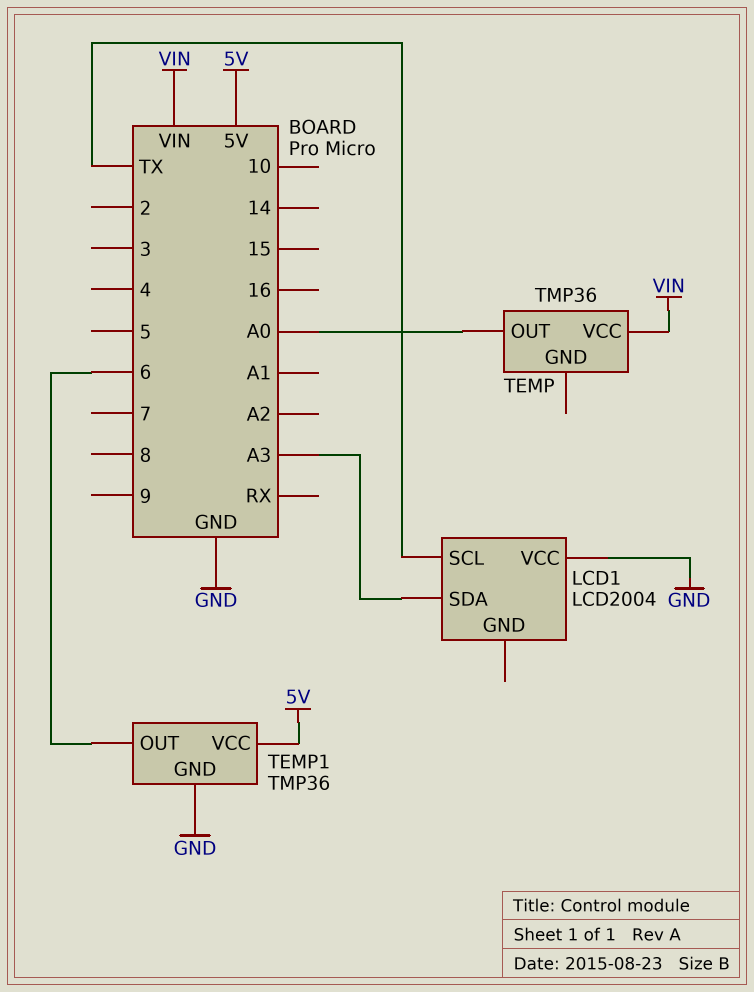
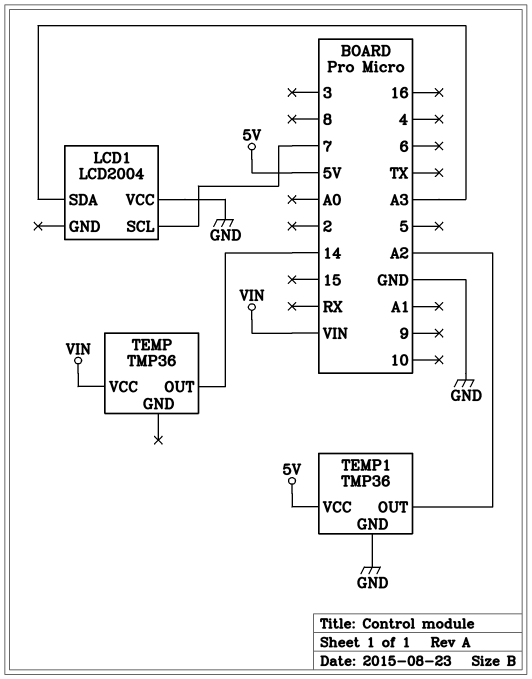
LCD1 pin SCL: TX -> 7
TEMP pin OUT: A0 -> 14
TEMP1 pin OUT: 6 -> A2

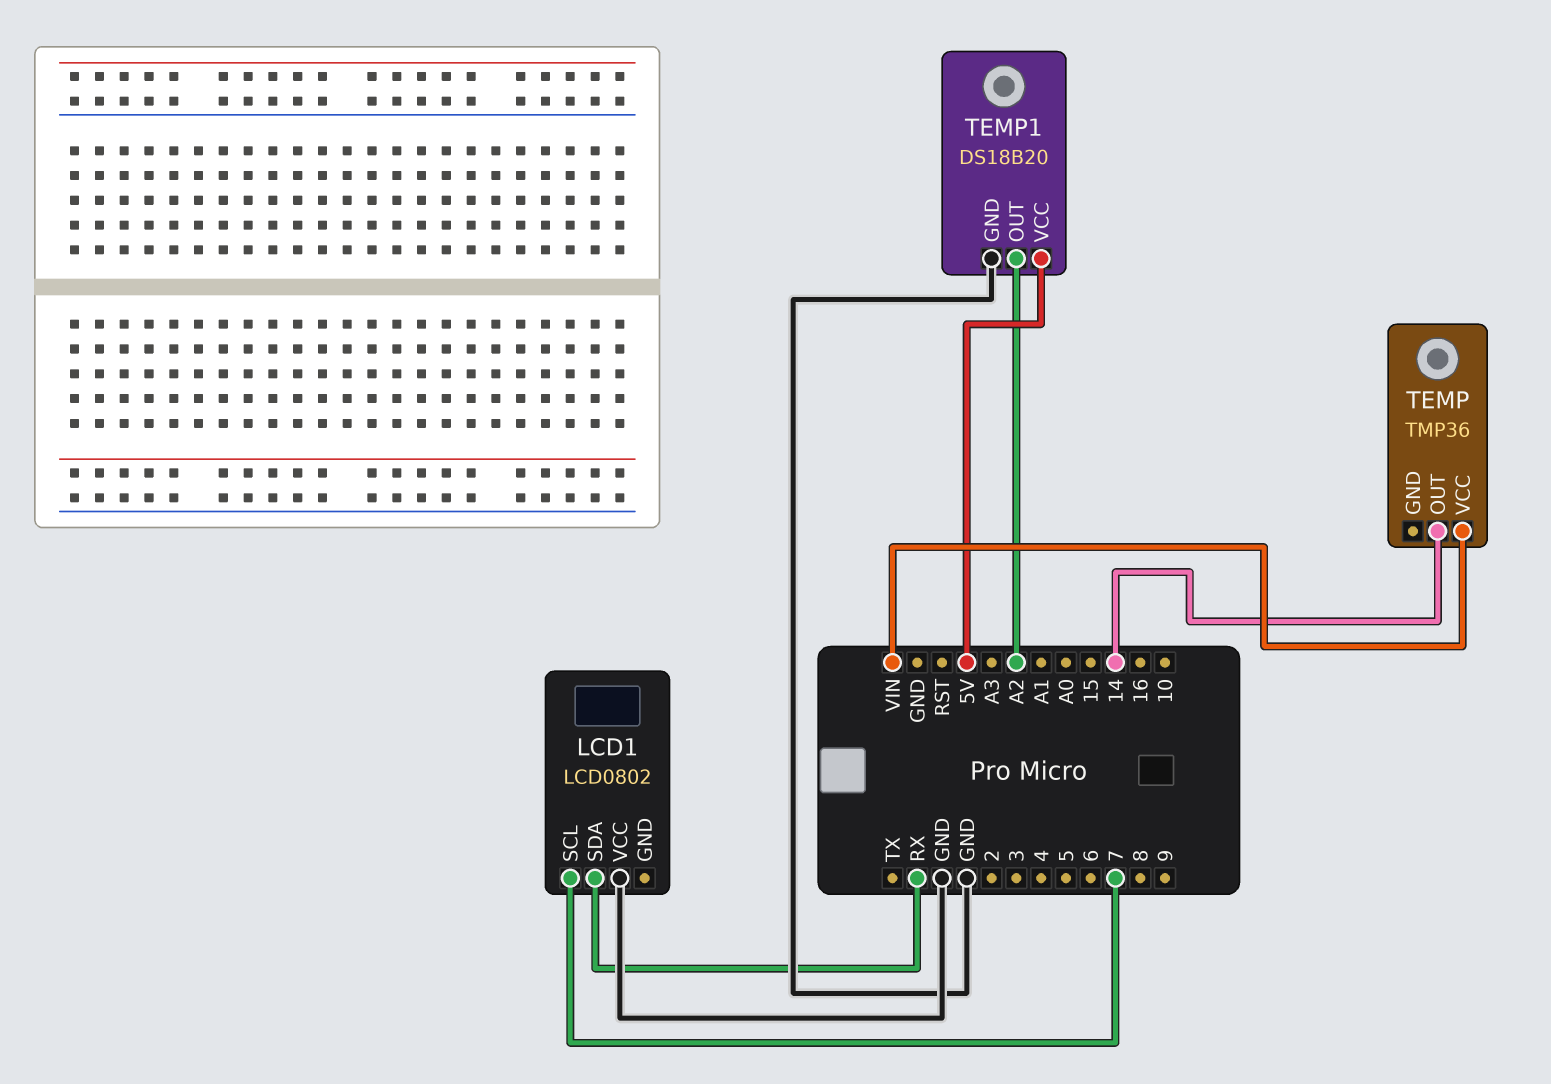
LCD1: LCD2004 -> LCD0802
LCD1 pin SDA: A3 -> RX
TEMP1: TMP36 -> DS18B20

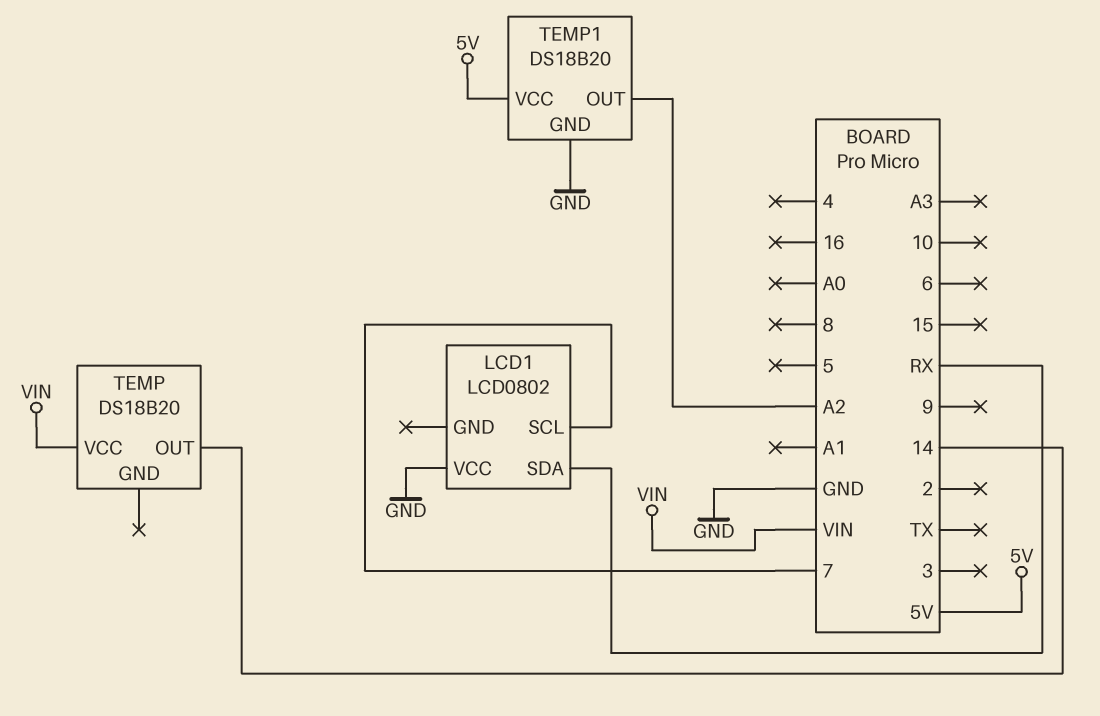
TEMP: TMP36 -> DS18B20

